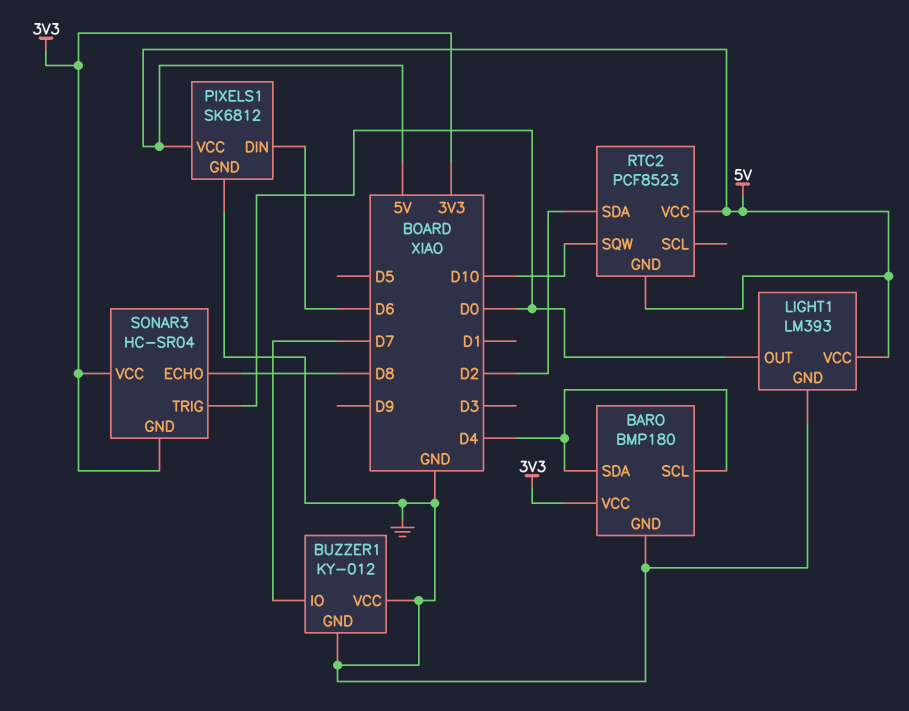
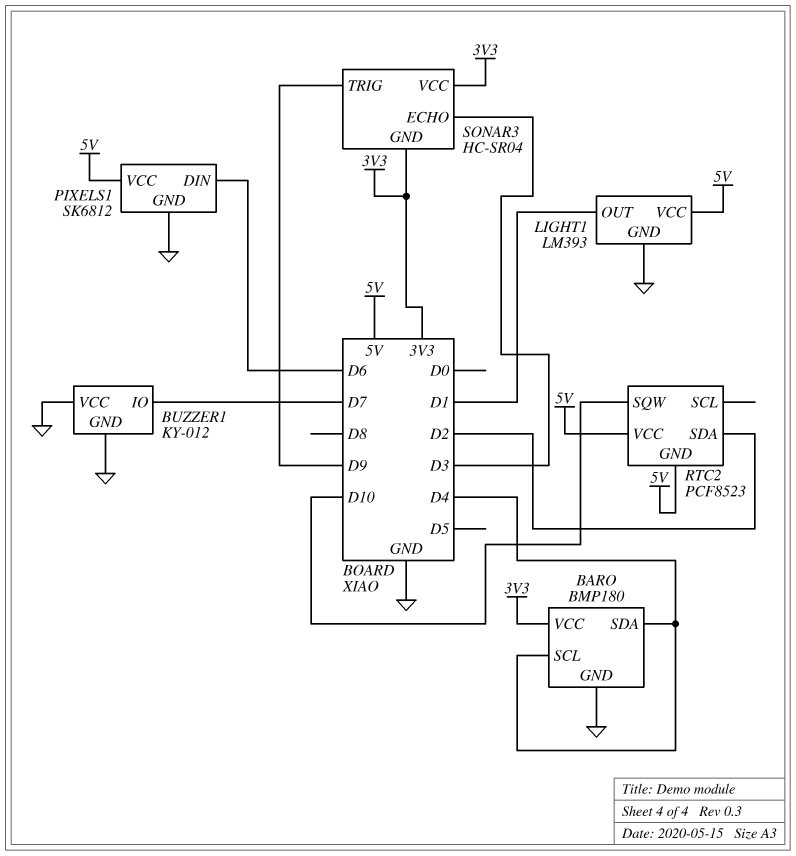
LIGHT1 pin OUT: D0 -> D1
SONAR3 pin ECHO: D8 -> D3
SONAR3 pin TRIG: D0 -> D9

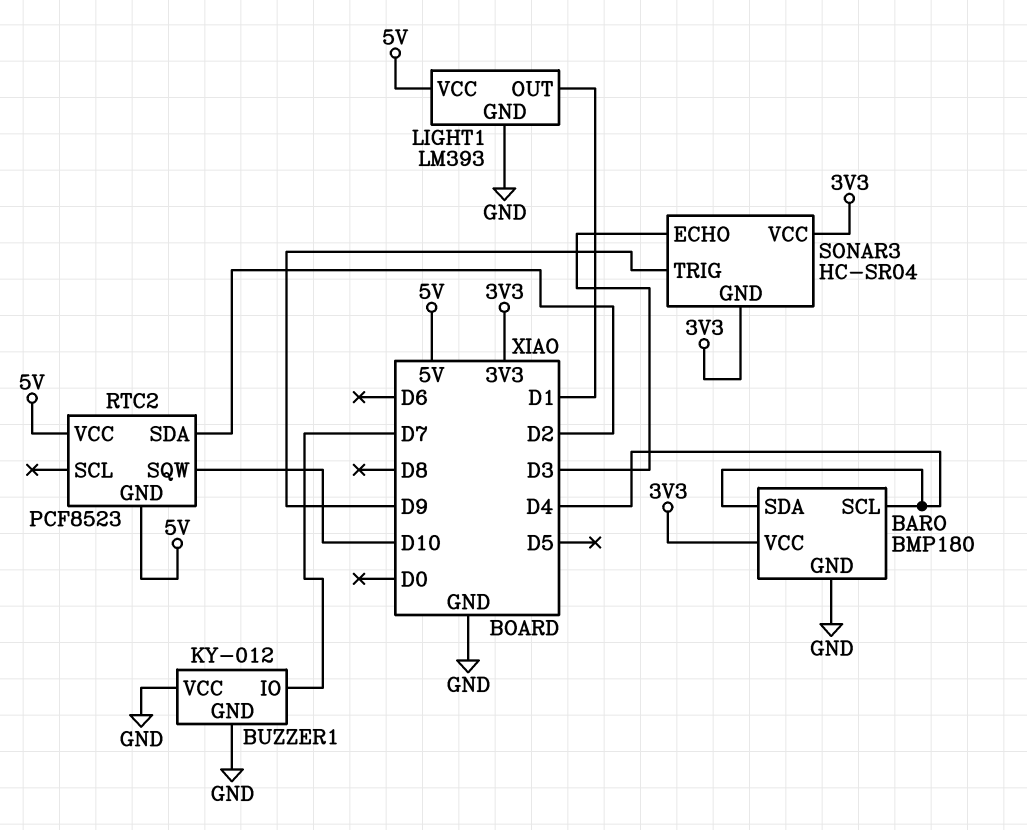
PIXELS1: SK6812 -> none
PIXELS1 pin DIN: D6 -> none
PIXELS1 pin GND: GND -> none
PIXELS1 pin VCC: 5V -> none

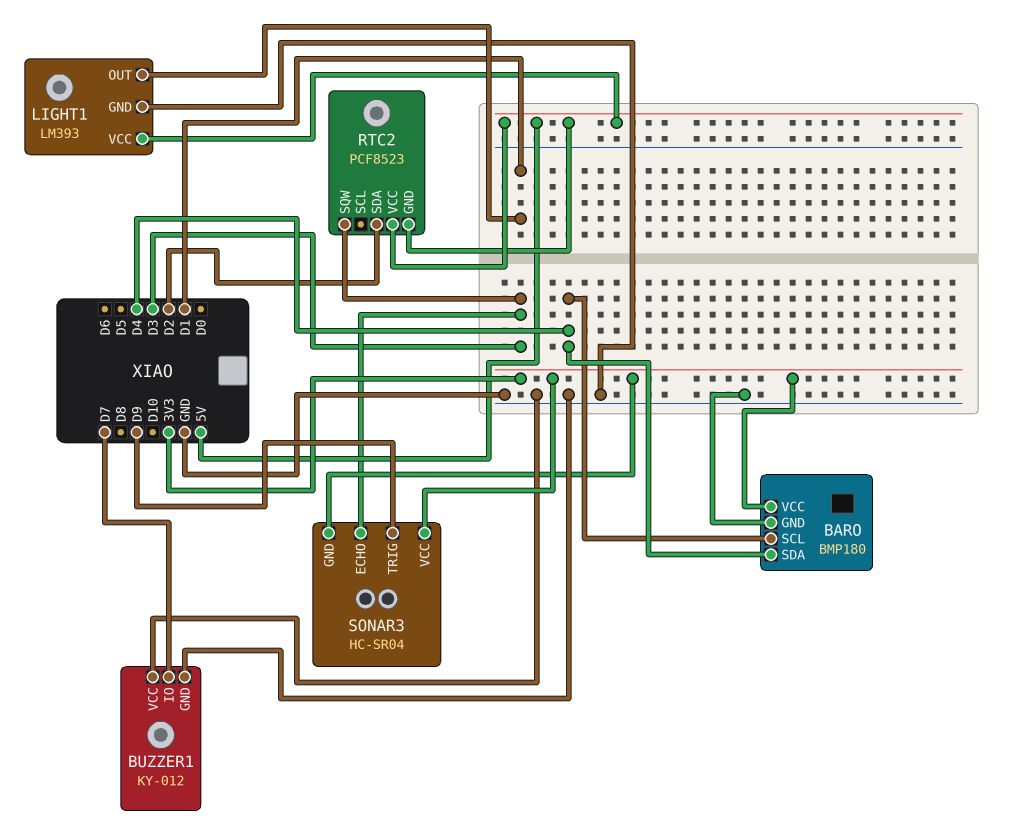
RTC2 pin SQW: D10 -> D3

